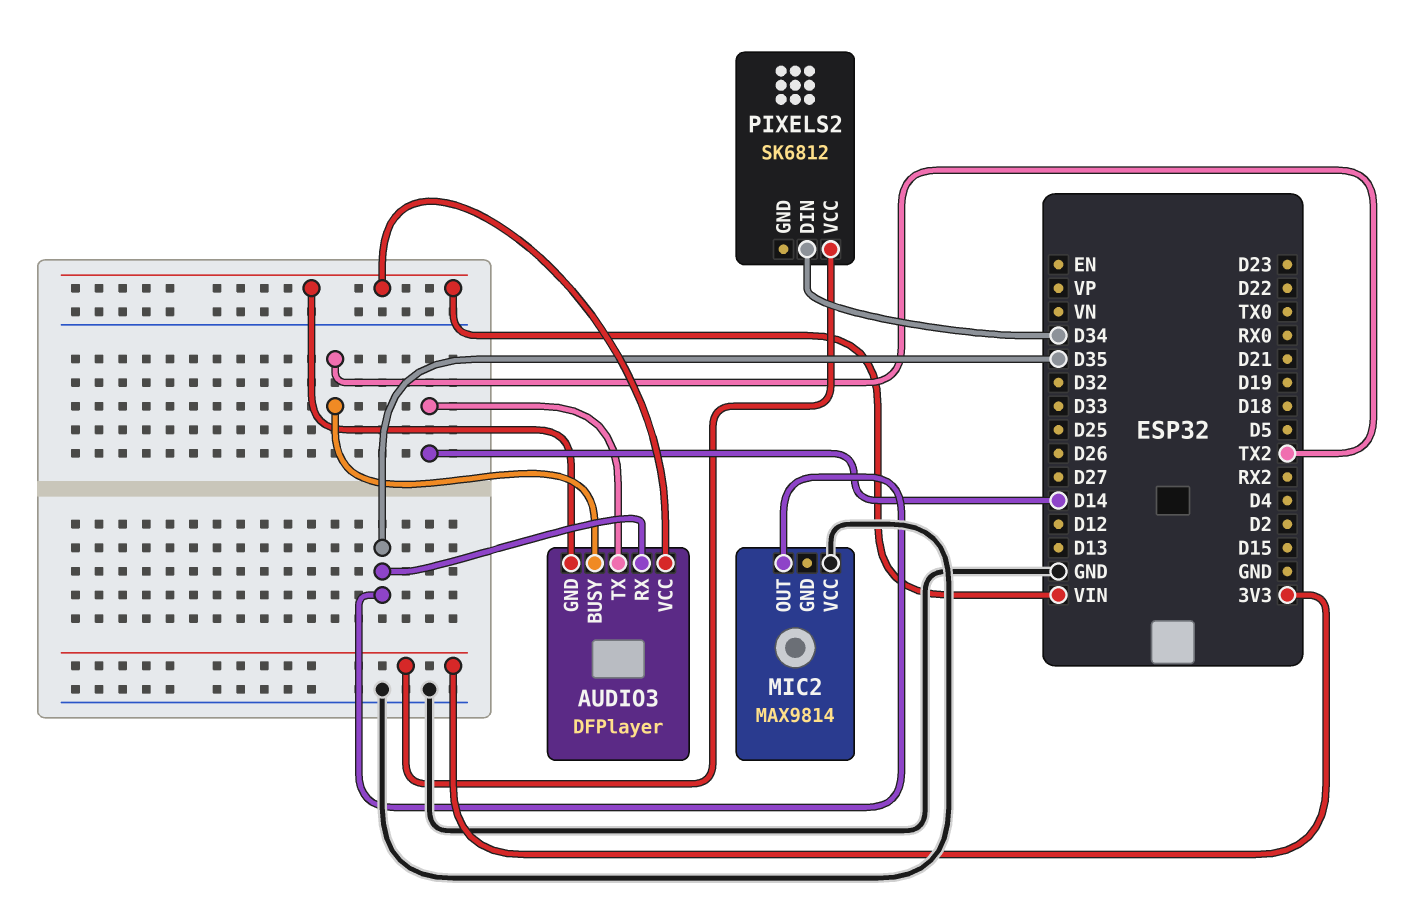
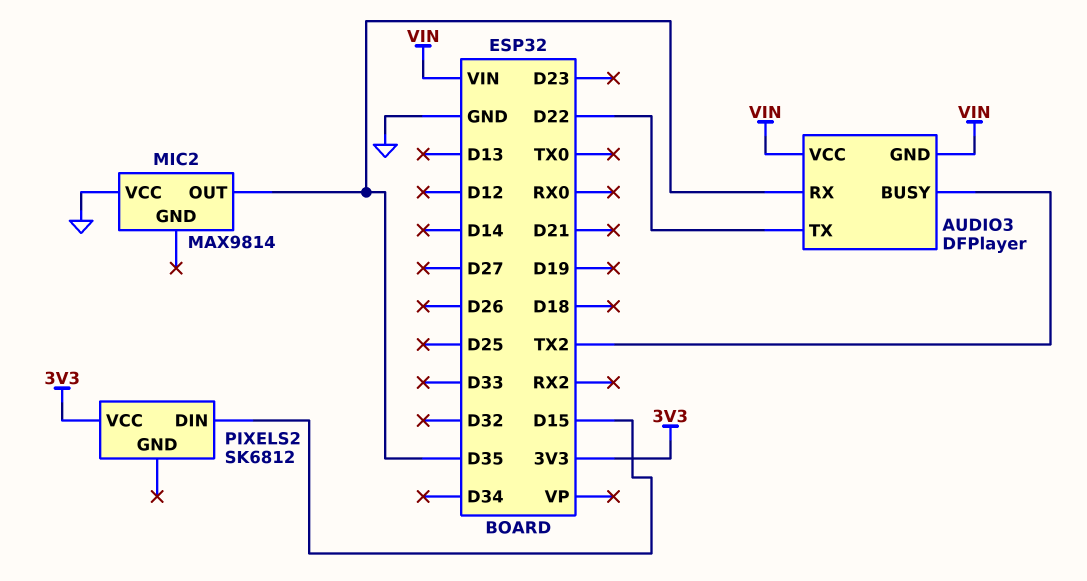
AUDIO3 pin TX: D14 -> D22
PIXELS2 pin DIN: D34 -> D15

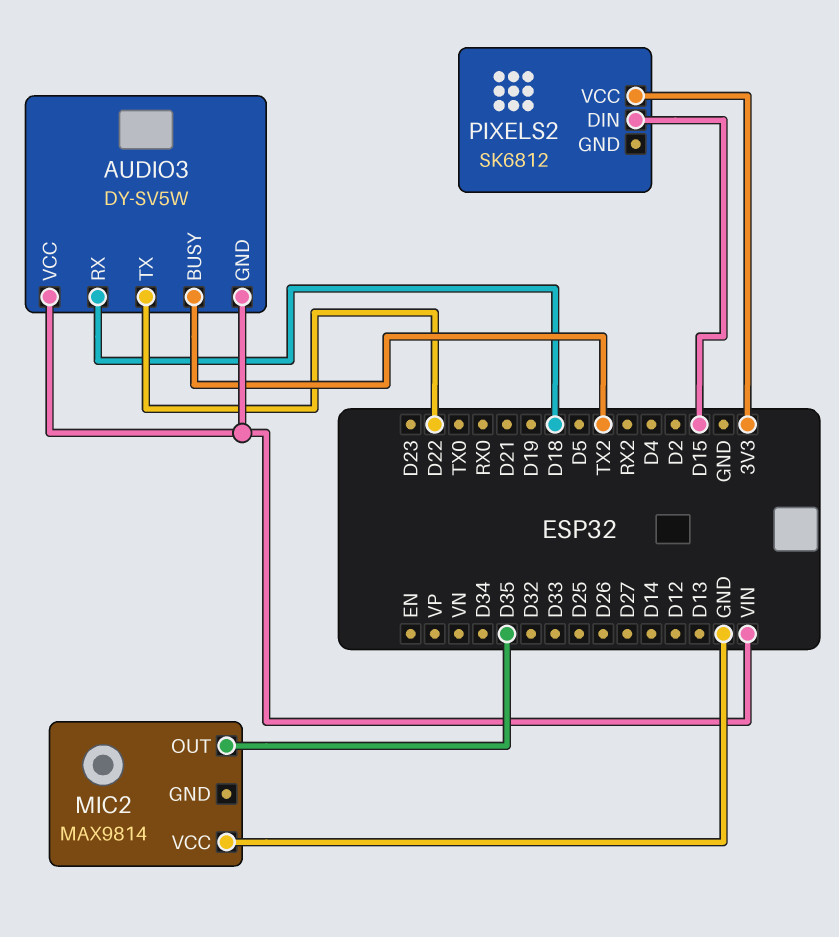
AUDIO3: DFPlayer -> DY-SV5W
AUDIO3 pin RX: D35 -> D18

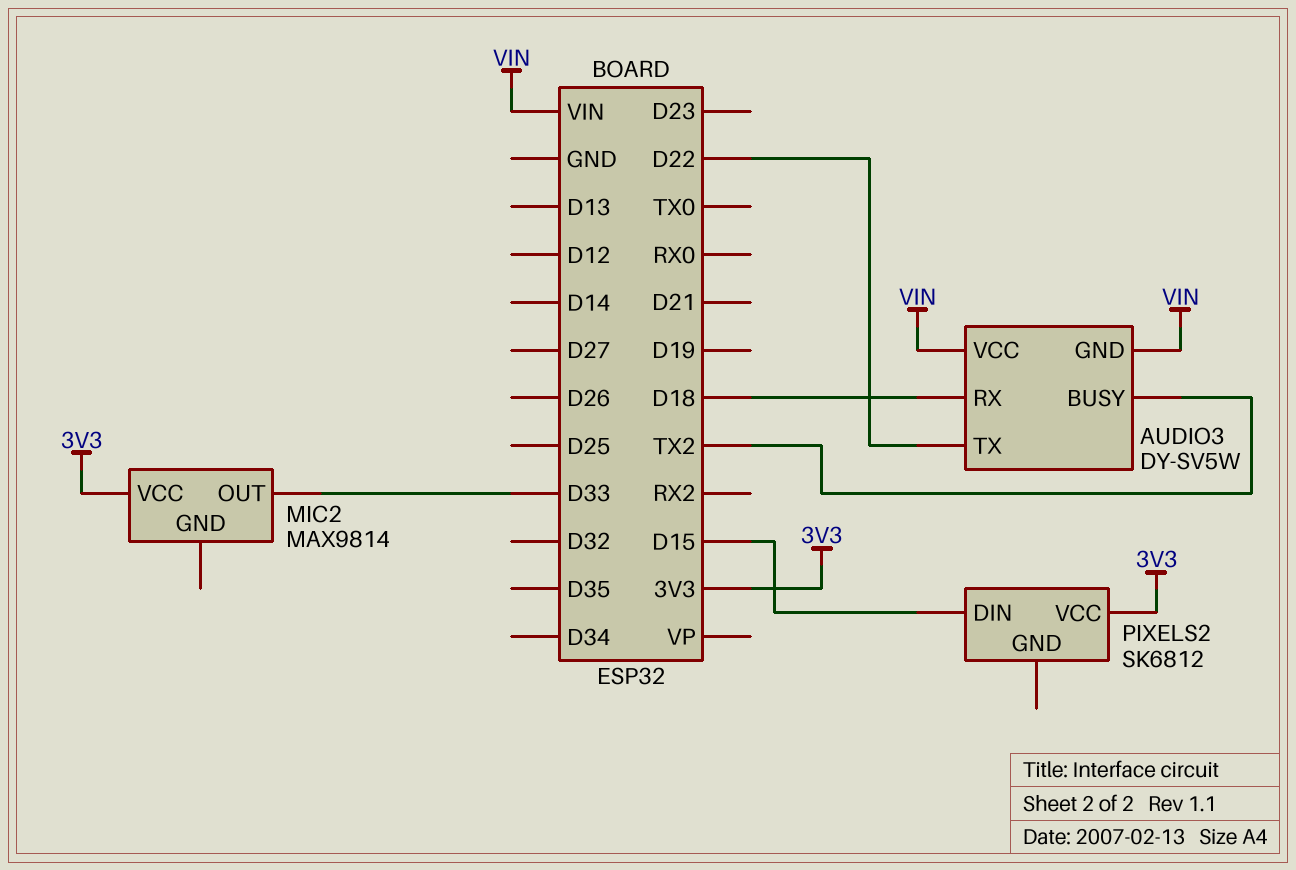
MIC2 pin OUT: D35 -> D33
MIC2 pin VCC: GND -> 3V3

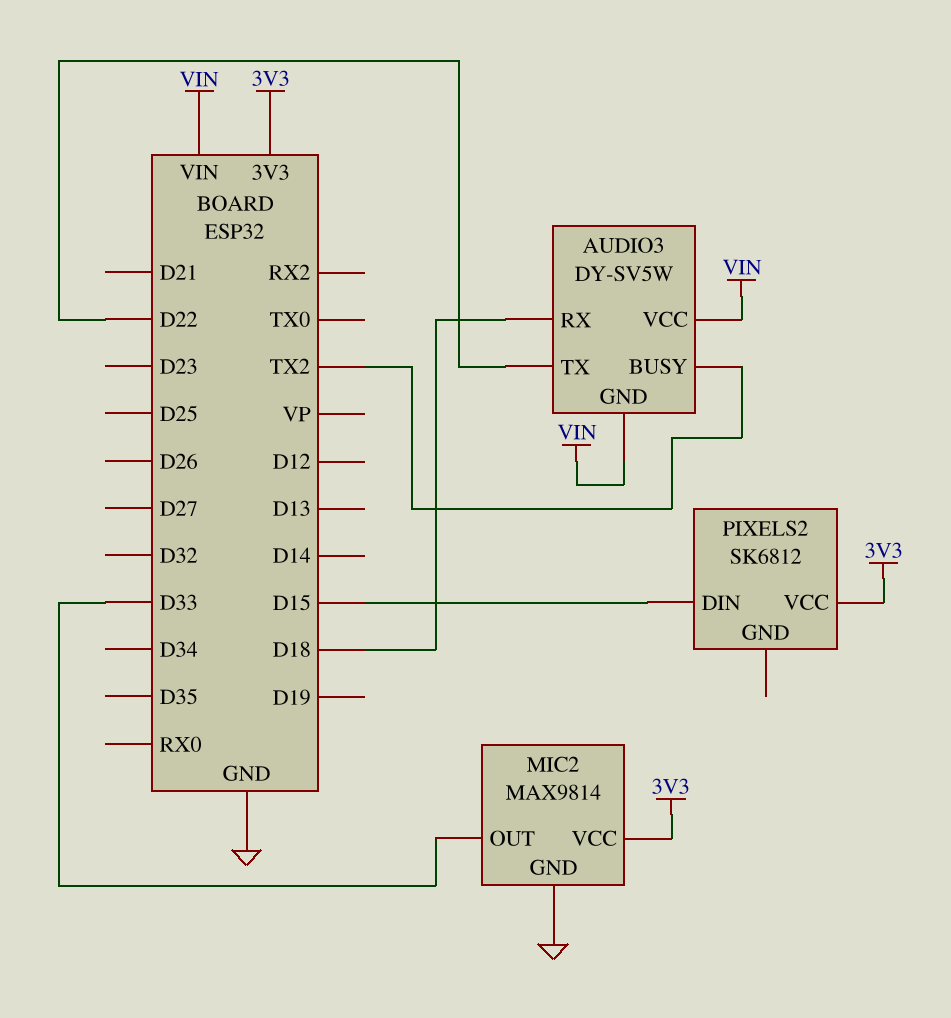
MIC2 pin GND: none -> GND

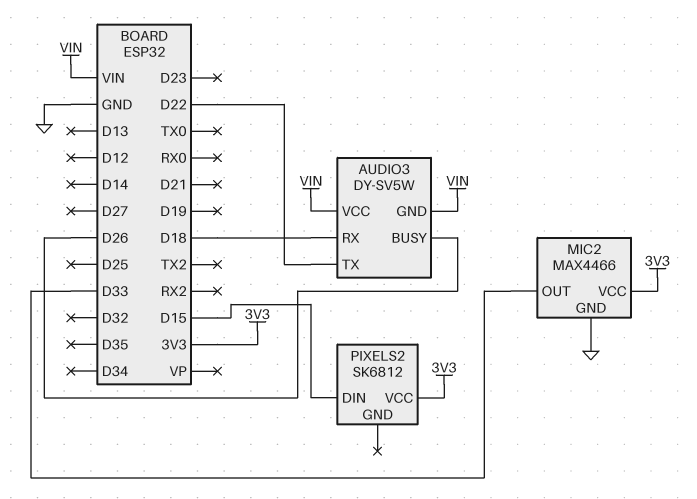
AUDIO3 pin BUSY: TX2 -> D26
MIC2: MAX9814 -> MAX4466

